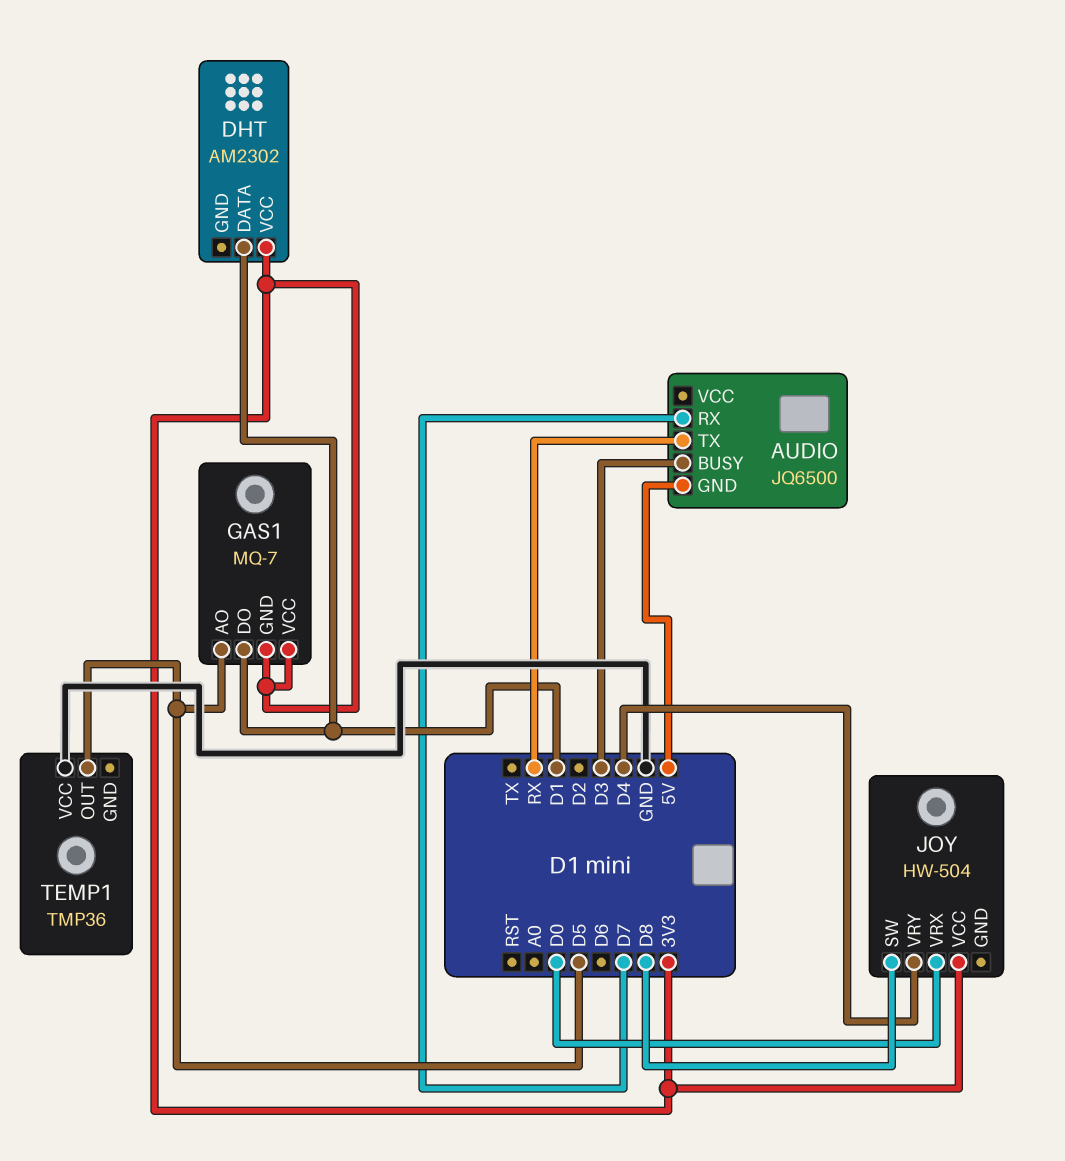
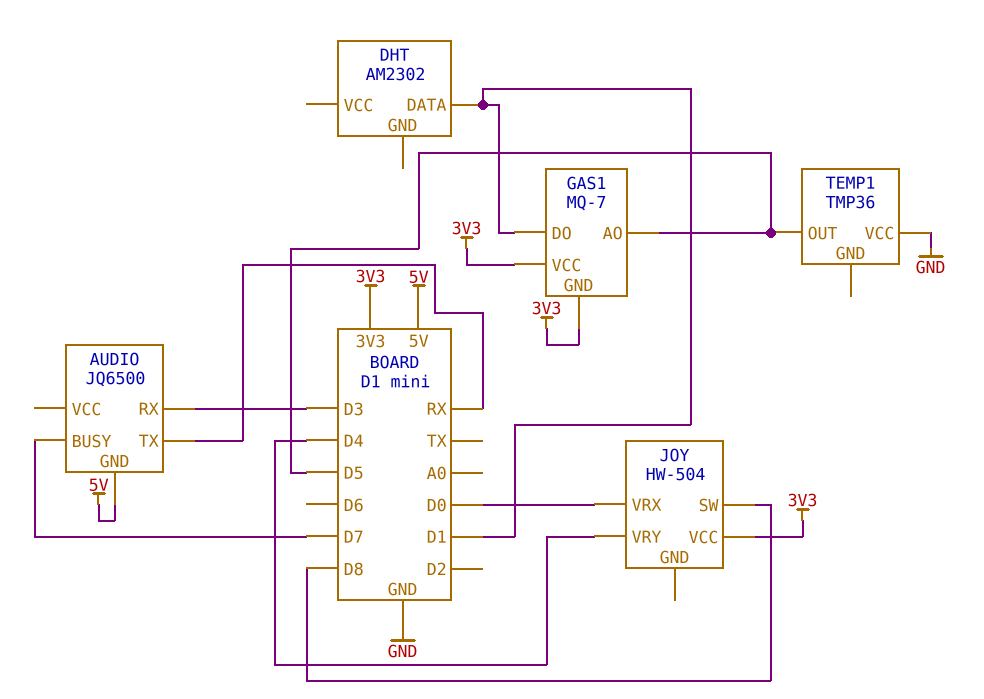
AUDIO pin BUSY: D3 -> D7
AUDIO pin RX: D7 -> D3
DHT pin VCC: 3V3 -> none

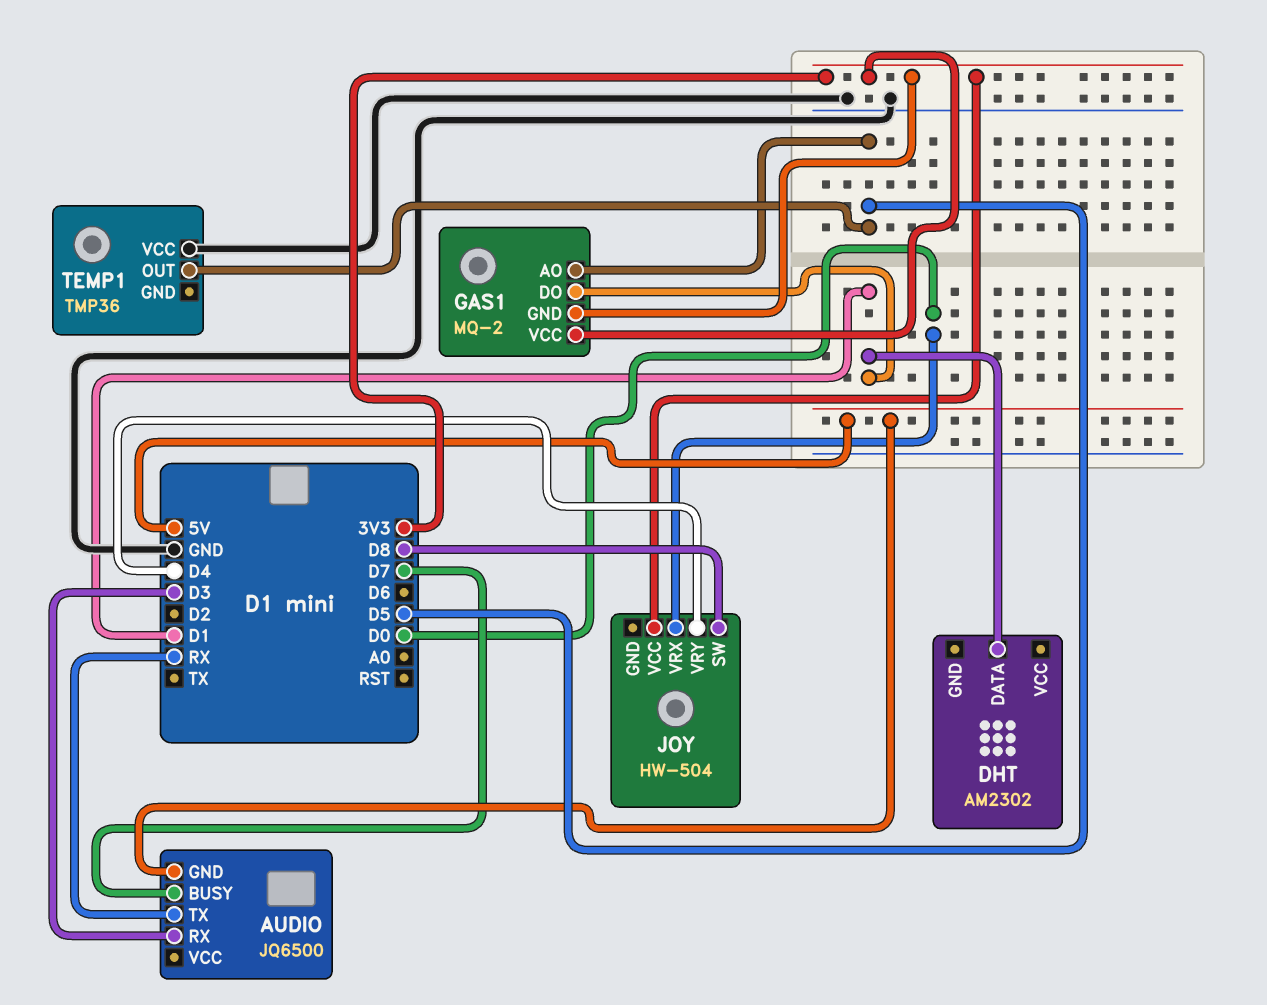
GAS1: MQ-7 -> MQ-2

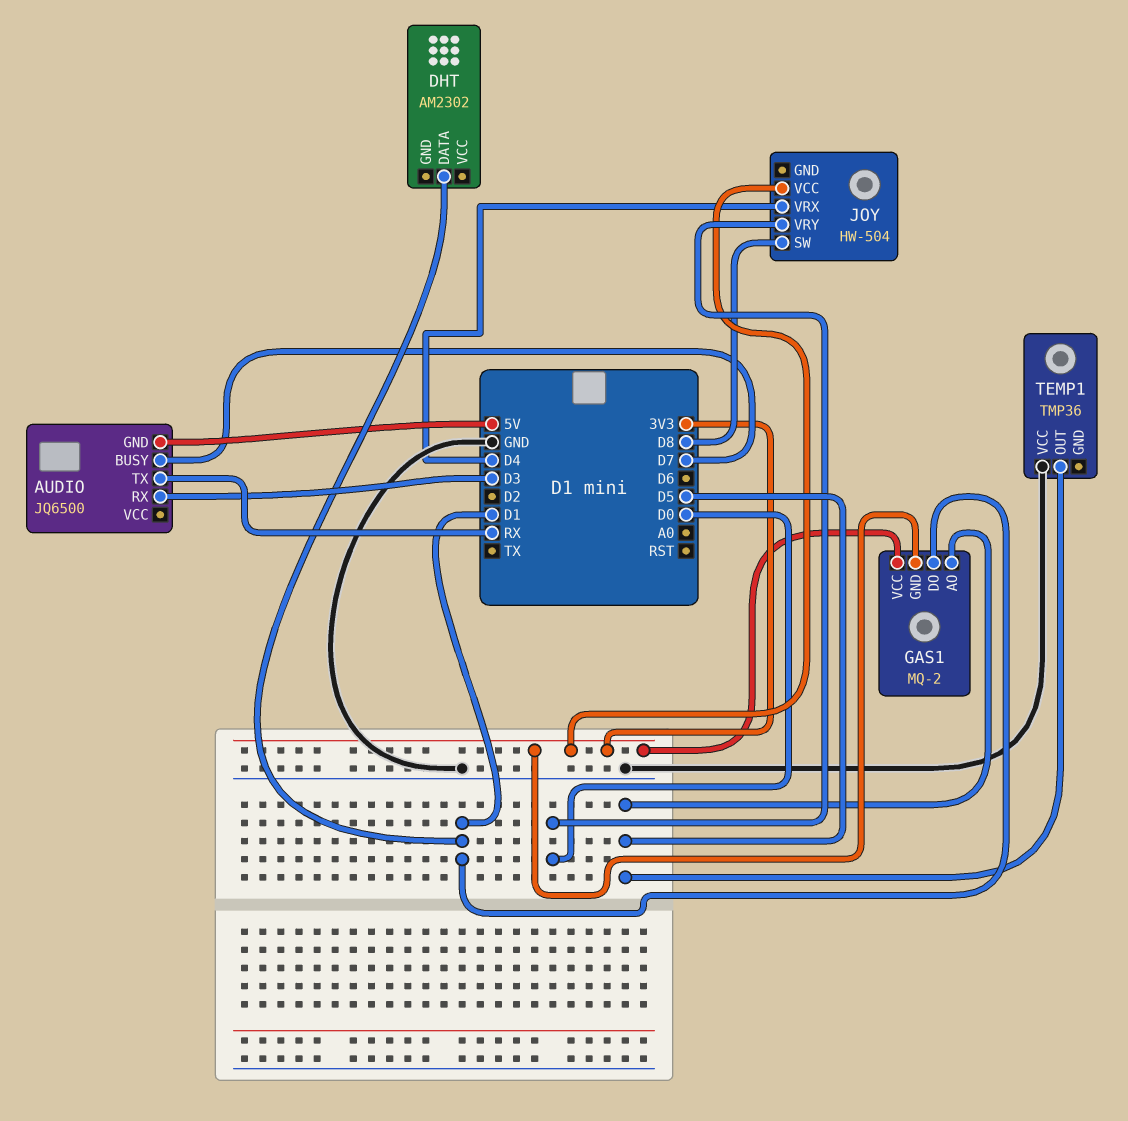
JOY pin VRX: D0 -> D4
JOY pin VRY: D4 -> D0

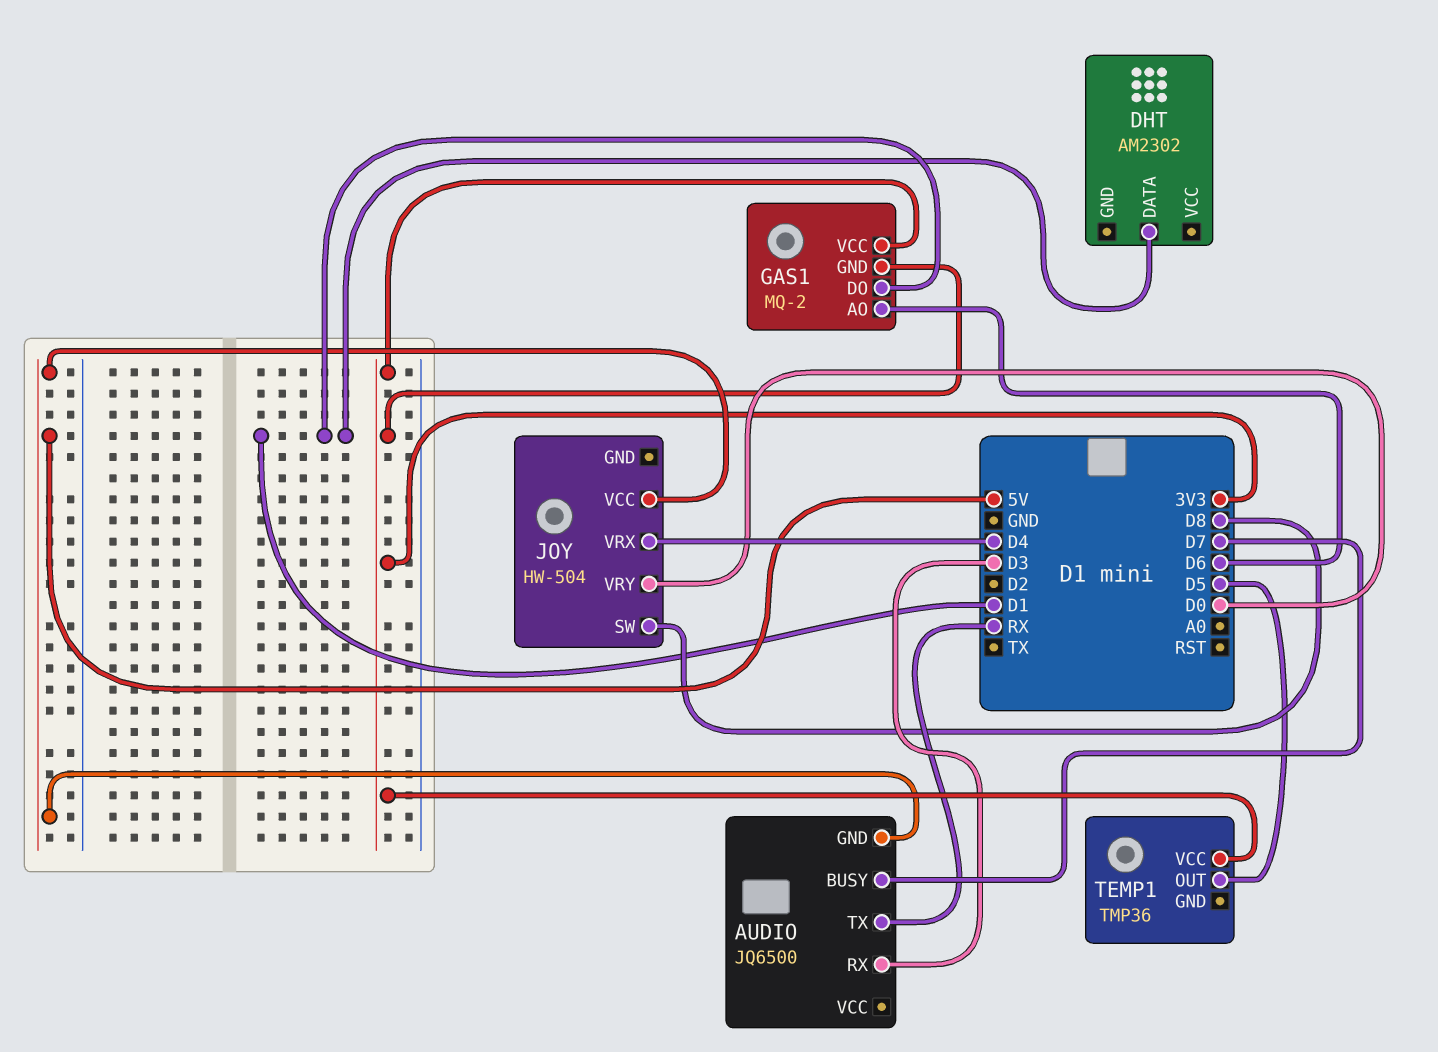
GAS1 pin AO: D5 -> D6
JOY pin VCC: 3V3 -> 5V
TEMP1 pin VCC: GND -> 3V3

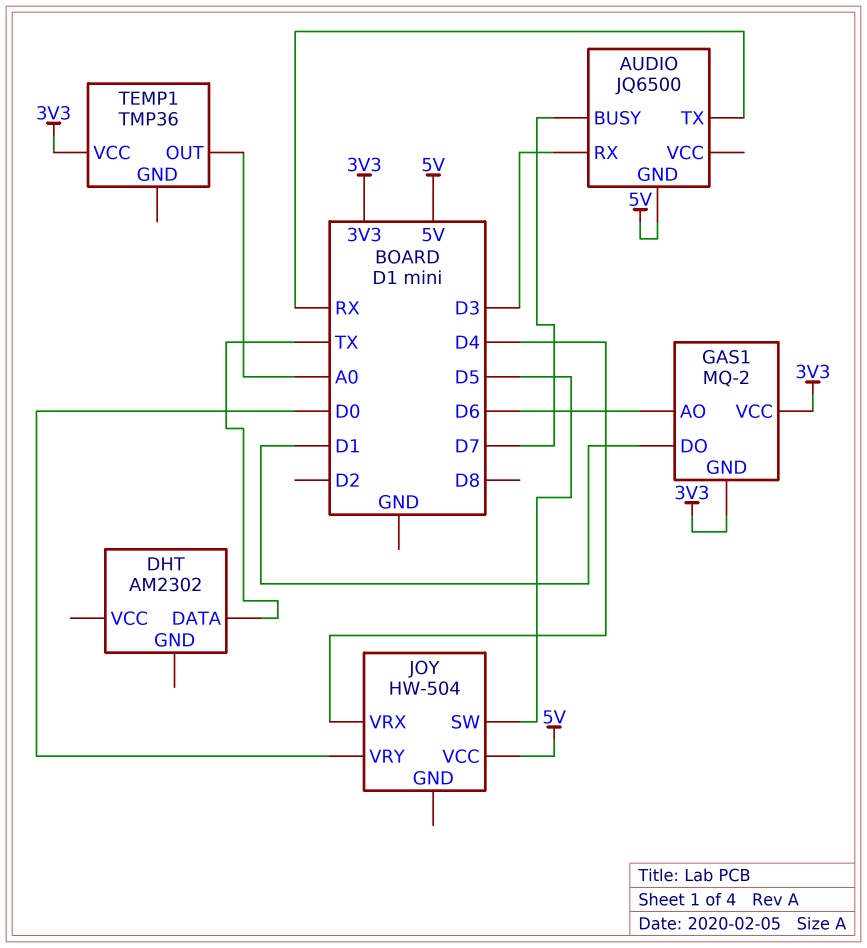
DHT pin DATA: D1 -> TX
JOY pin SW: D8 -> D5
TEMP1 pin OUT: D5 -> A0

